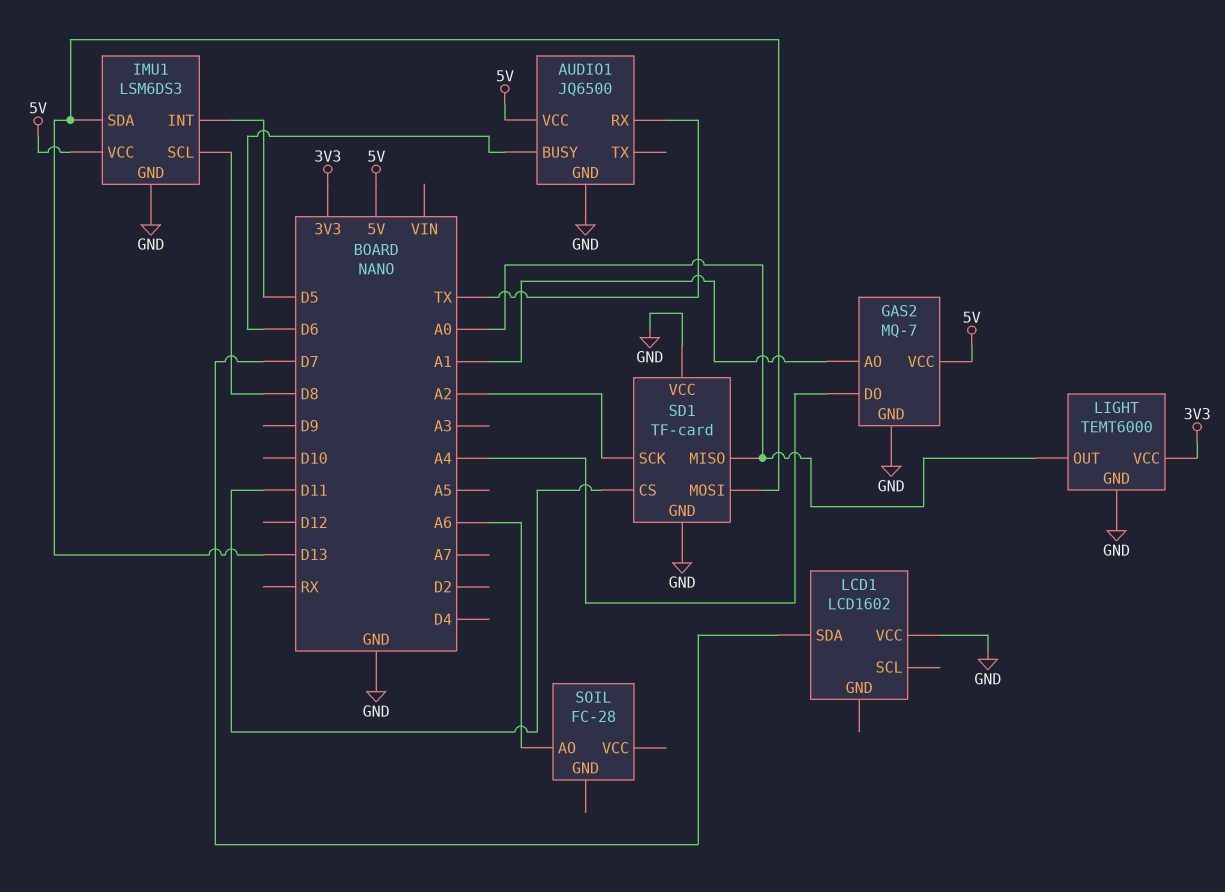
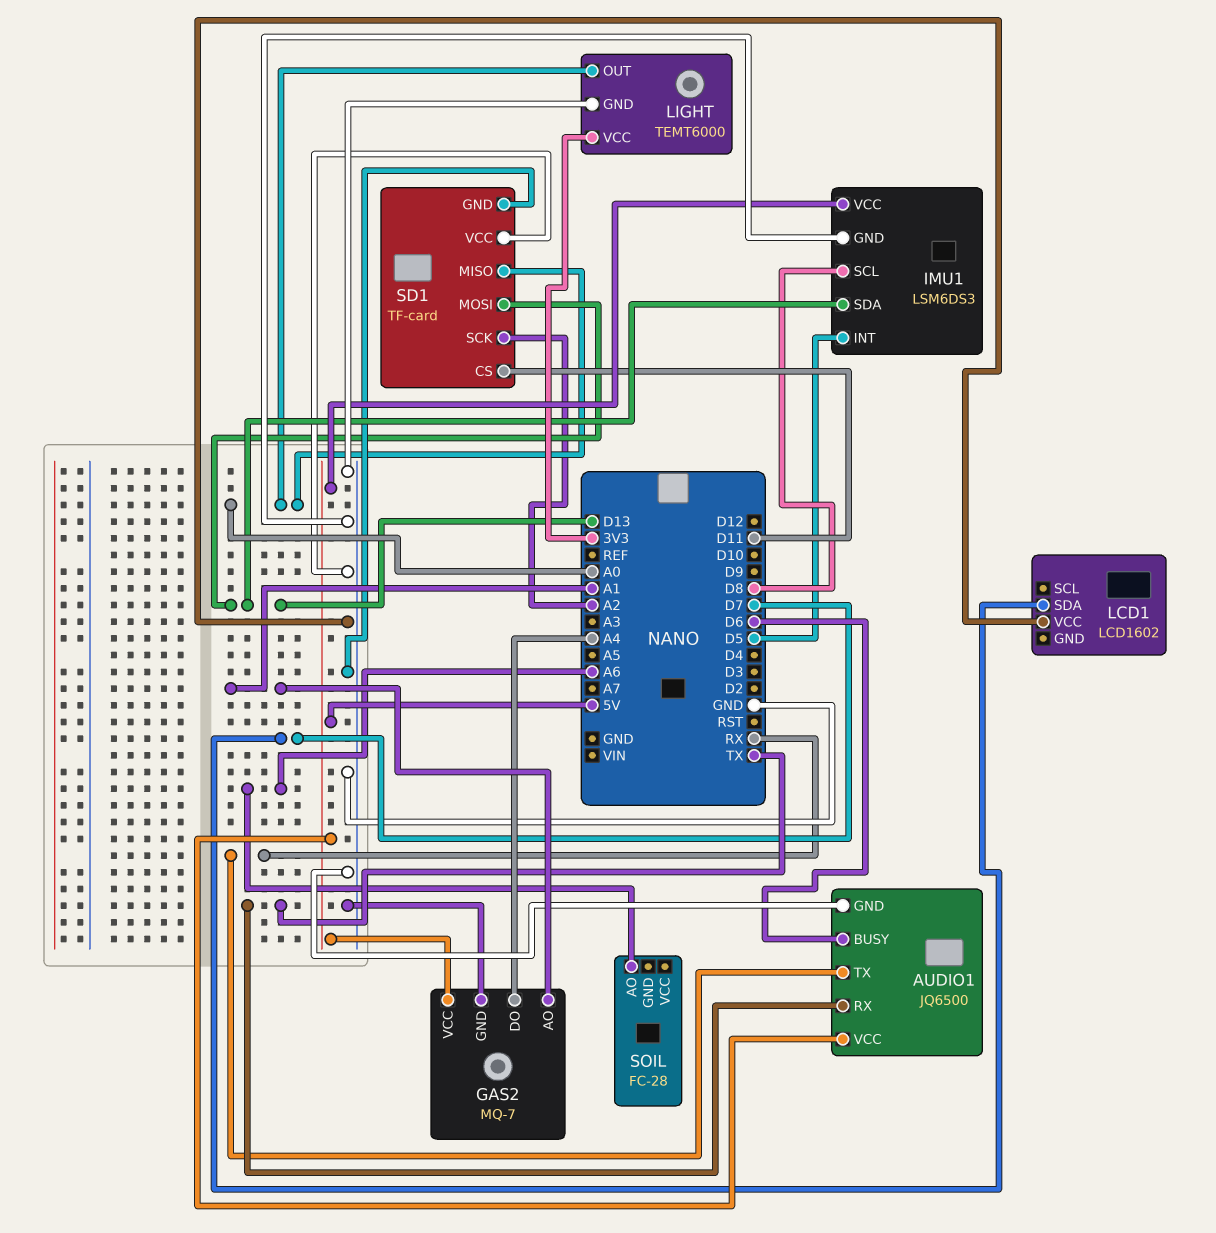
AUDIO1 pin TX: none -> RX

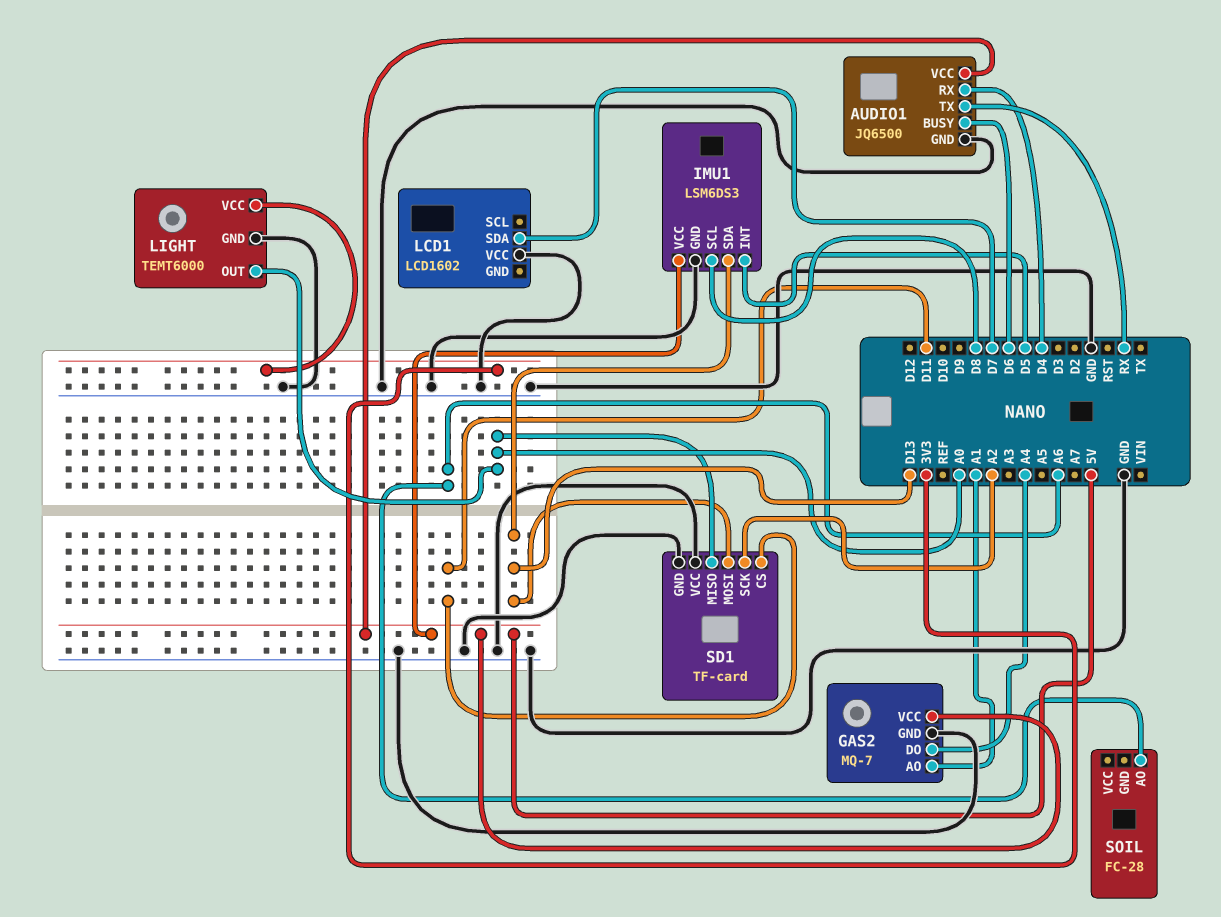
AUDIO1 pin RX: TX -> D4

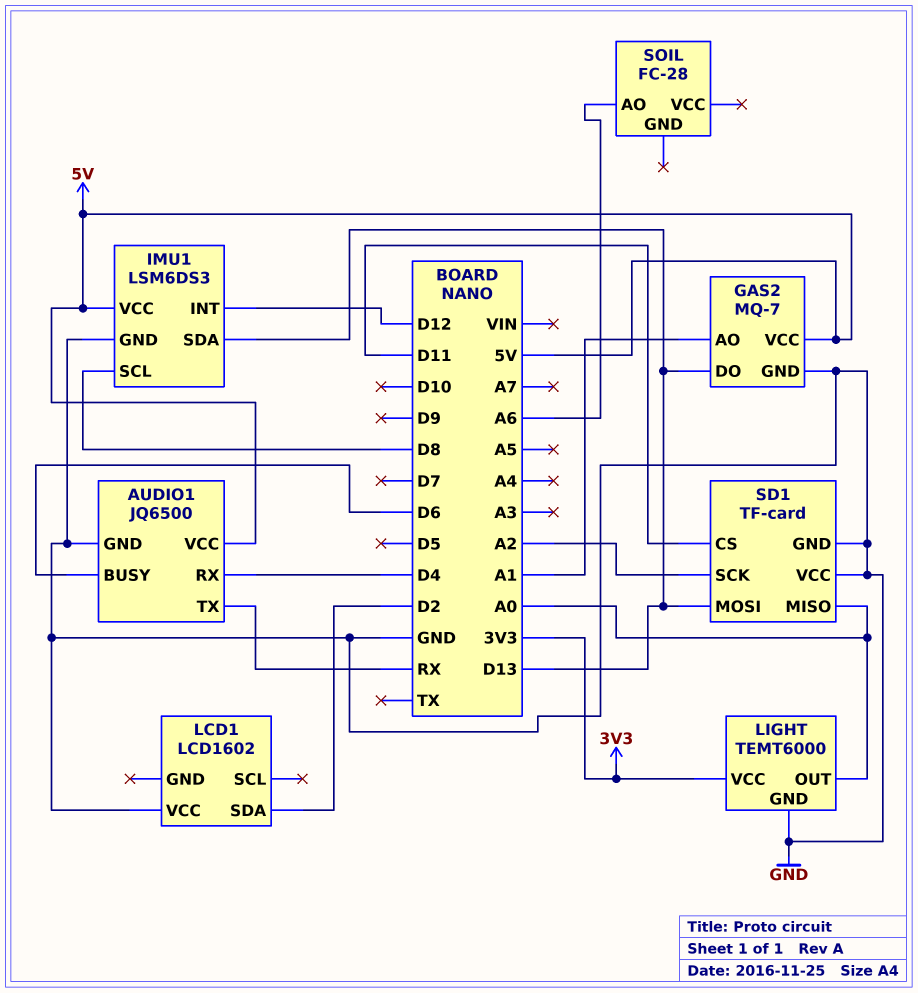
GAS2 pin DO: A4 -> D13
IMU1 pin INT: D5 -> D12
LCD1 pin SDA: D7 -> D2

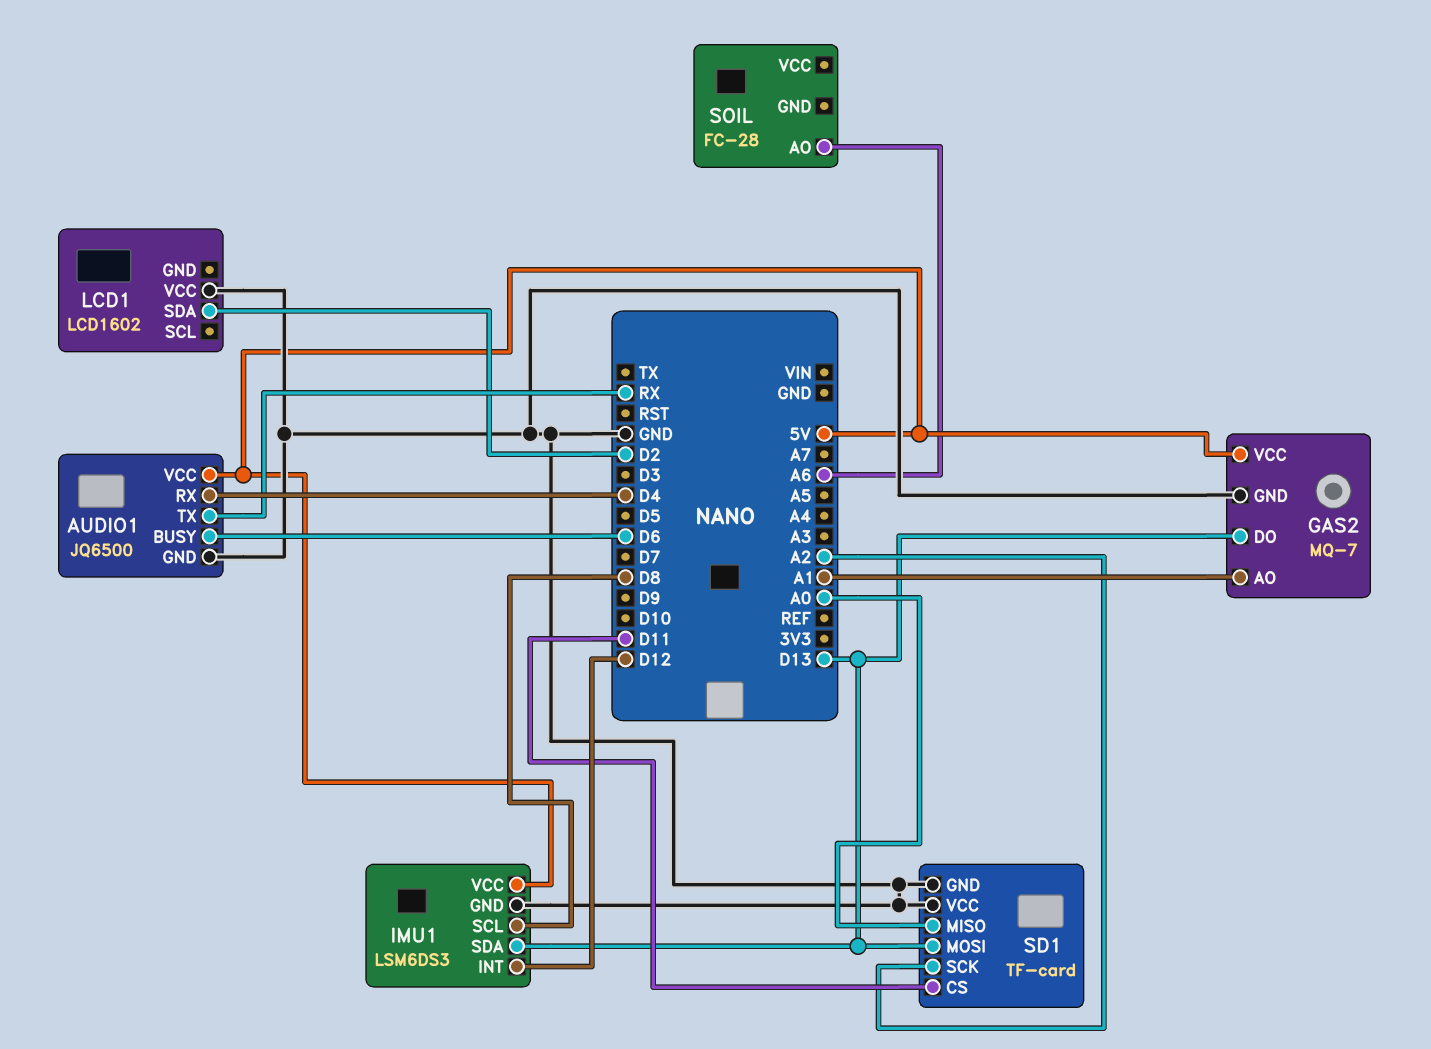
LIGHT: TEMT6000 -> none
LIGHT pin GND: GND -> none
LIGHT pin OUT: A0 -> none
LIGHT pin VCC: 3V3 -> none

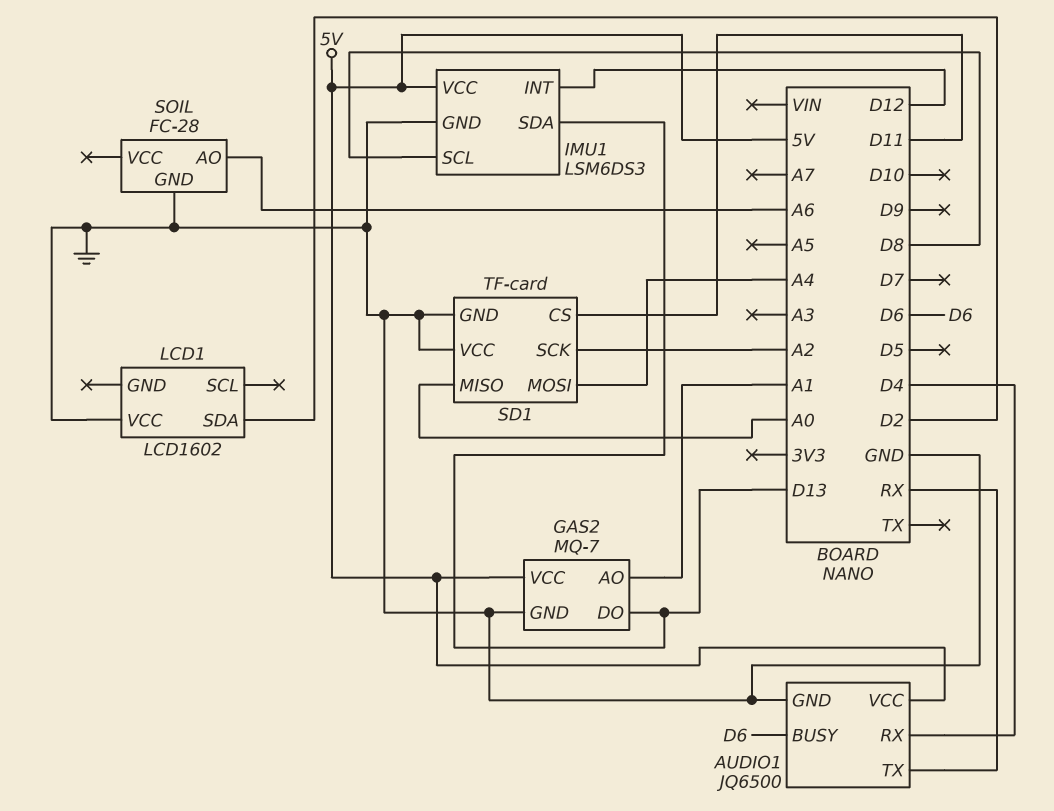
SD1 pin MOSI: D13 -> A4
SOIL pin GND: none -> GND

